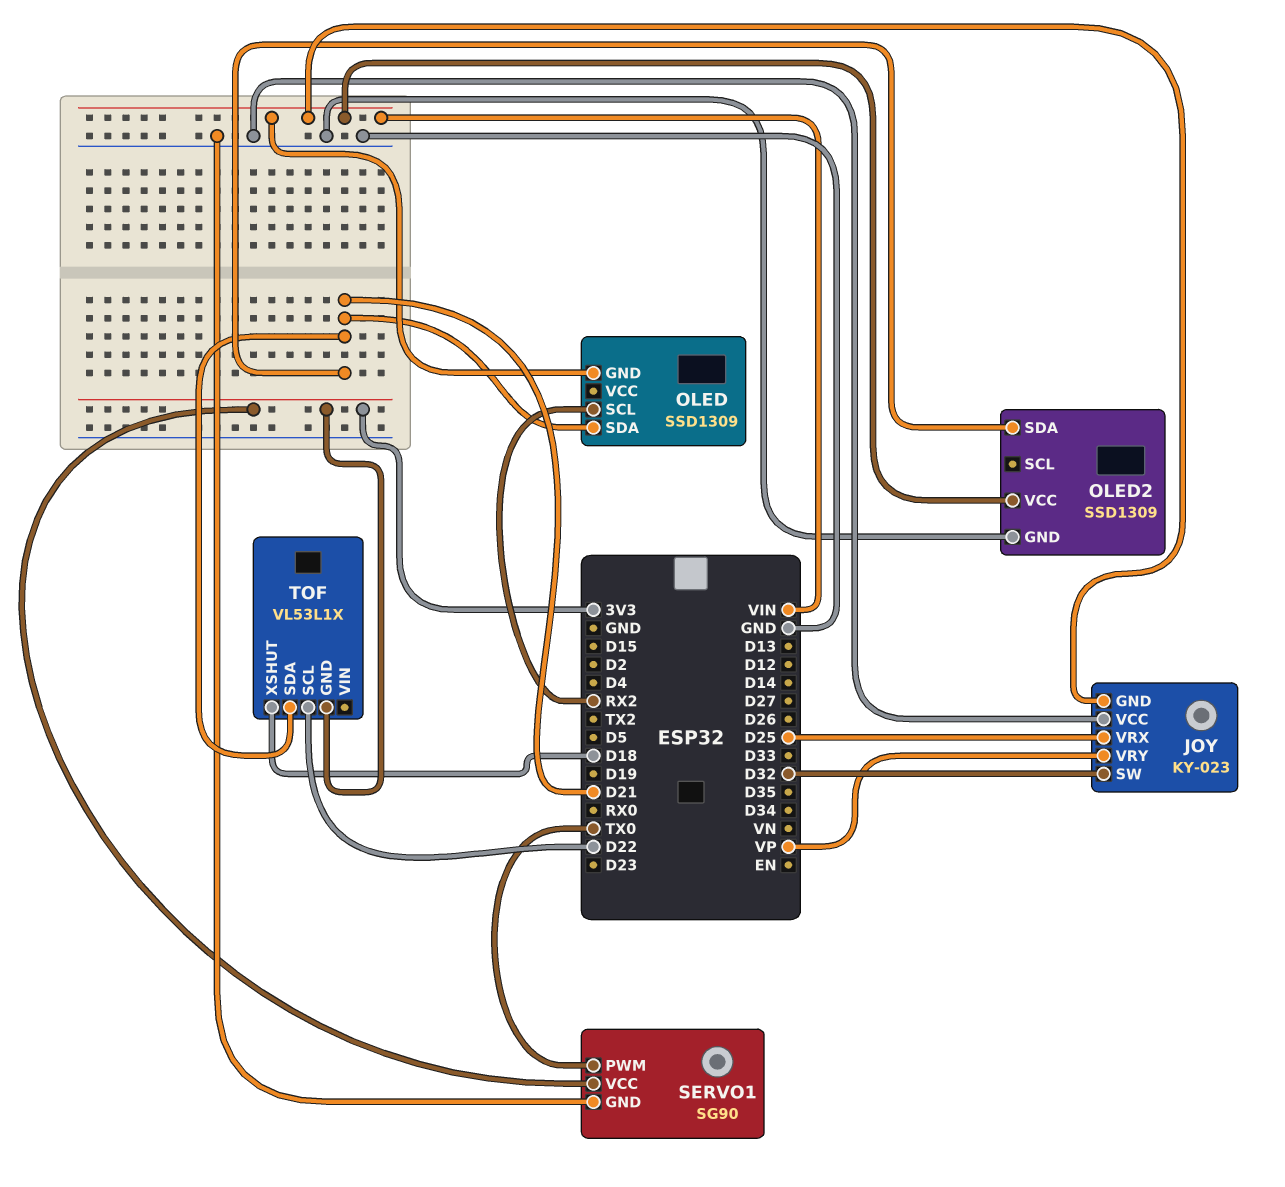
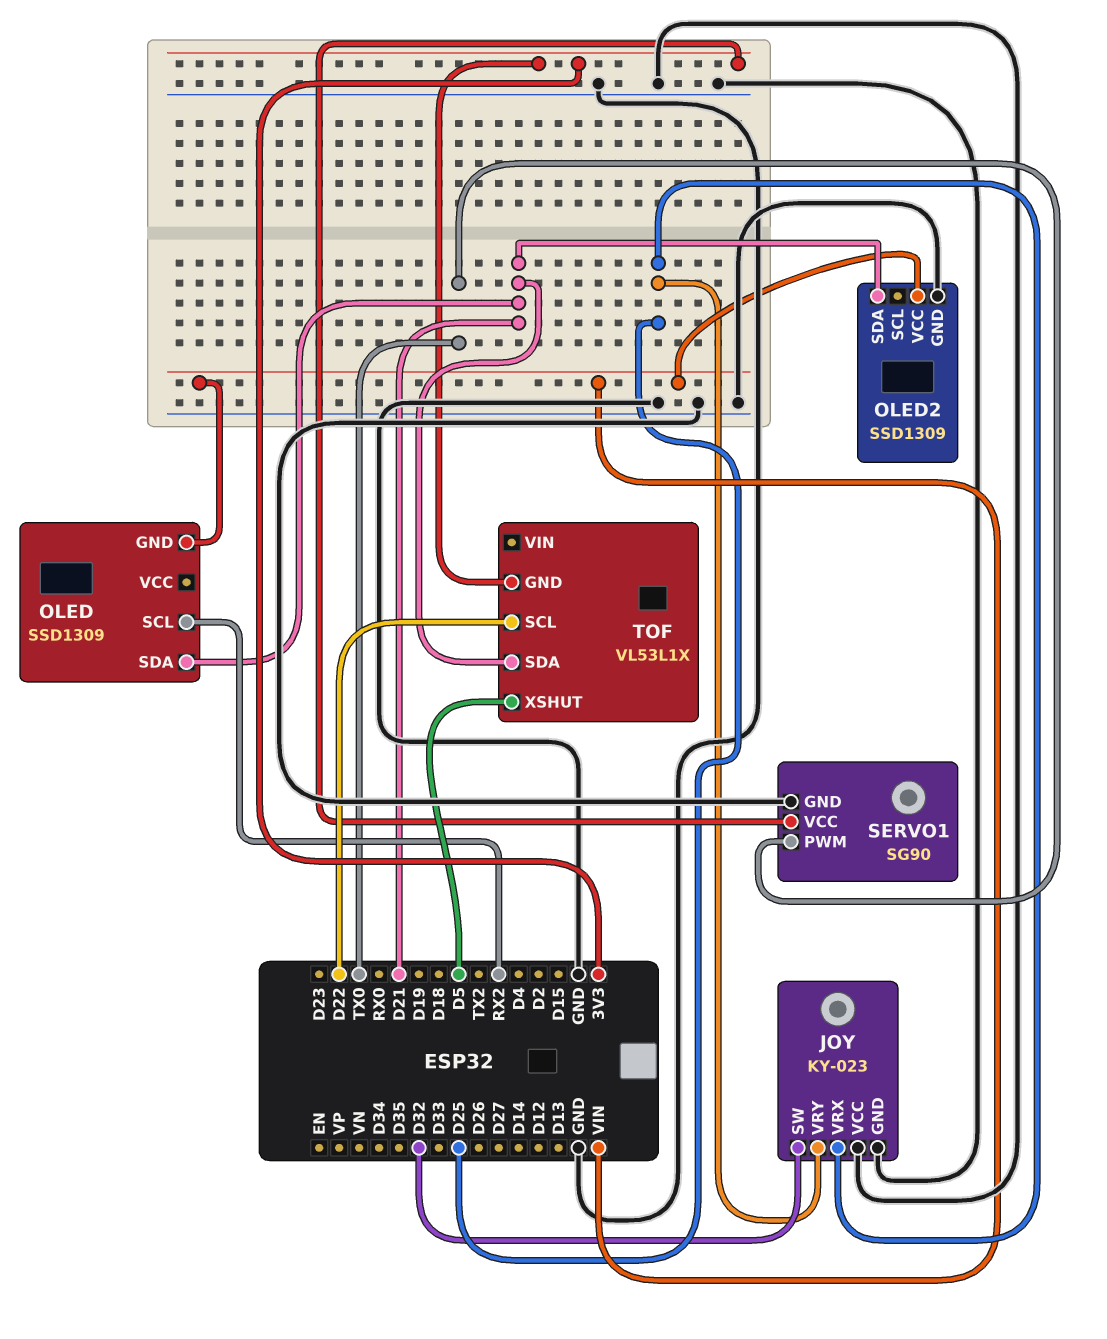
JOY pin GND: VIN -> GND
JOY pin VRY: VP -> D25
TOF pin XSHUT: D18 -> D5

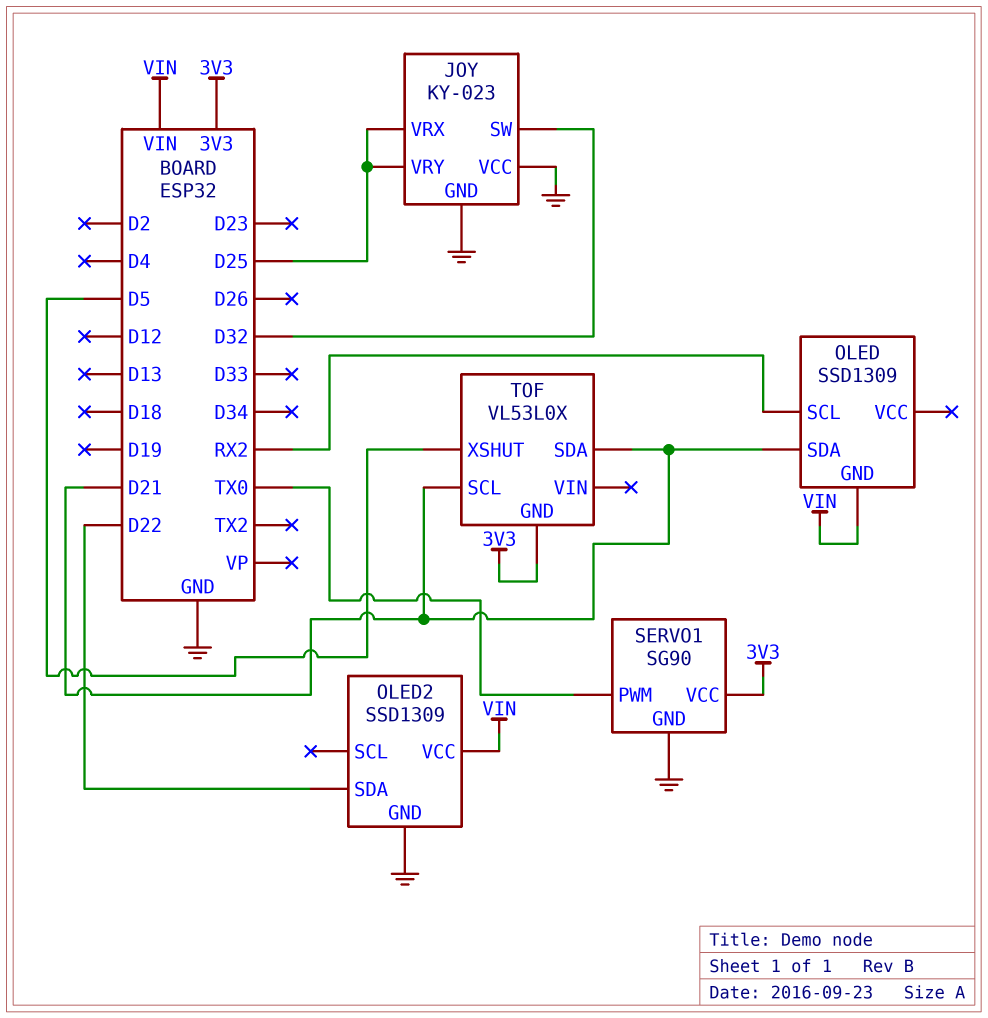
OLED2 pin SDA: D21 -> D22
TOF: VL53L1X -> VL53L0X
TOF pin SCL: D22 -> D21

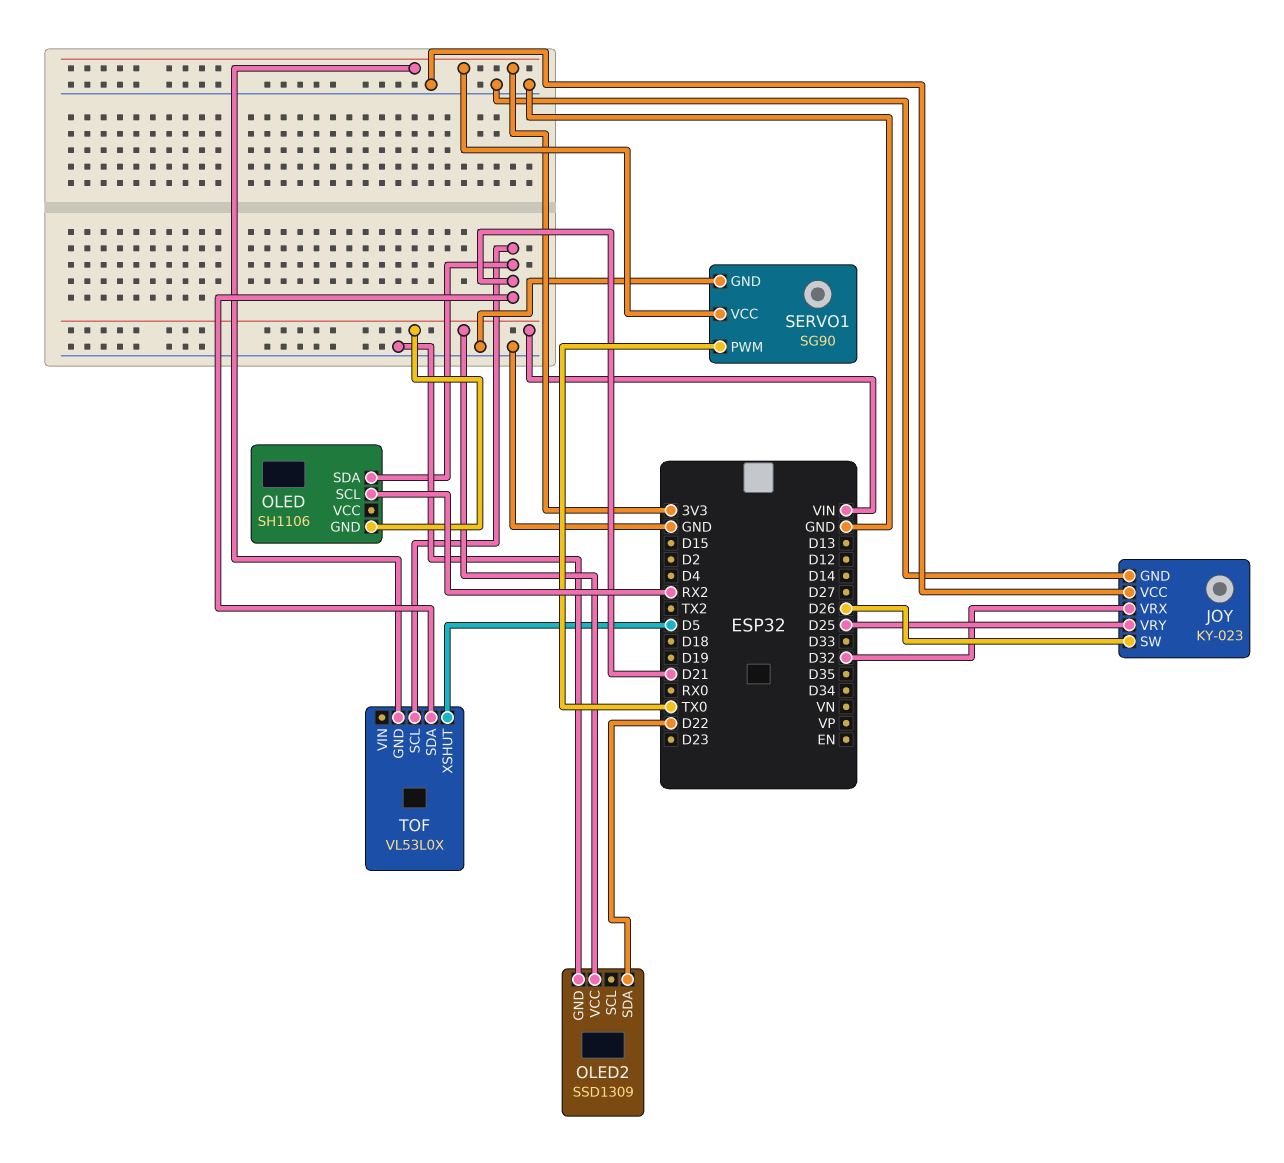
JOY pin SW: D32 -> D26
JOY pin VRX: D25 -> D32
OLED: SSD1309 -> SH1106

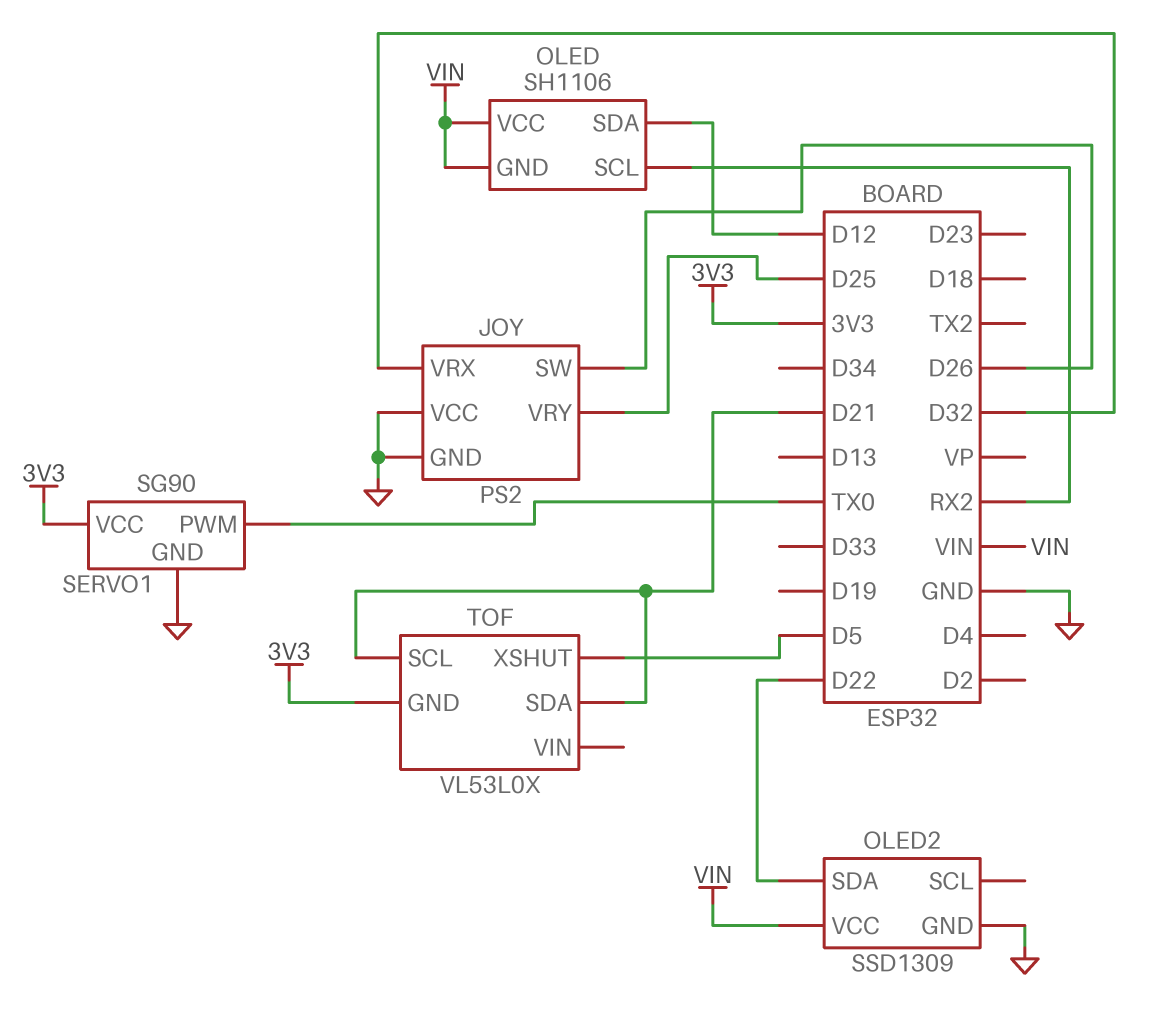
JOY: KY-023 -> PS2
OLED pin SDA: D21 -> D12
OLED pin VCC: none -> VIN

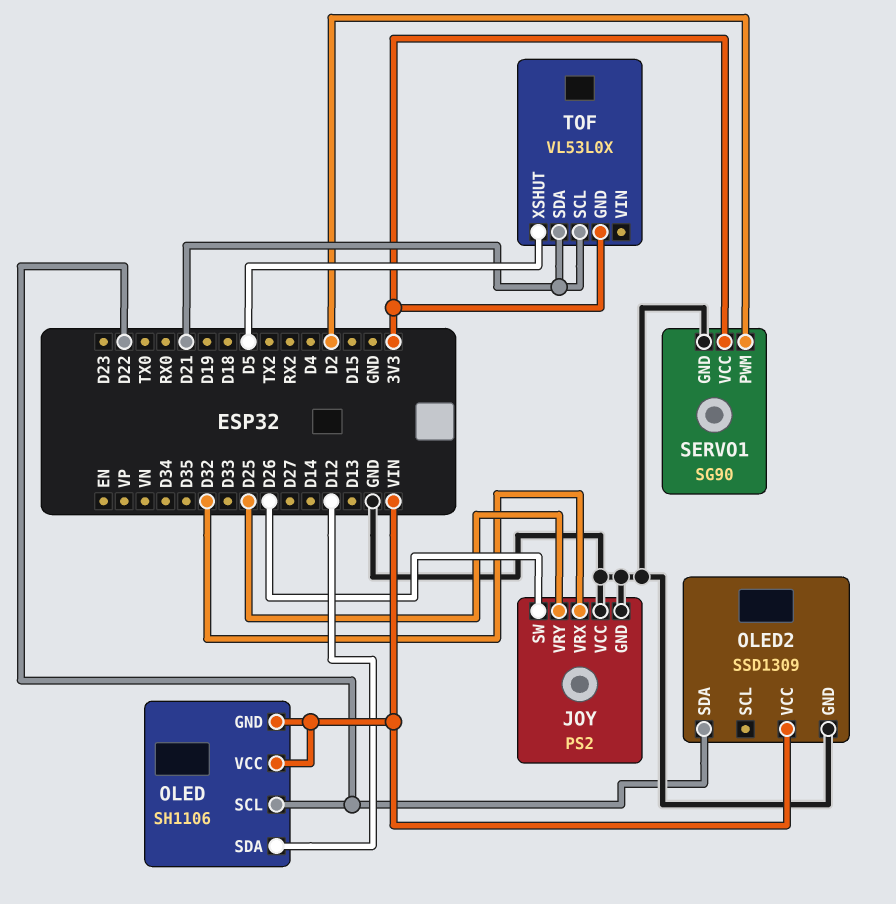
OLED pin SCL: RX2 -> D22
SERVO1 pin PWM: TX0 -> D2

